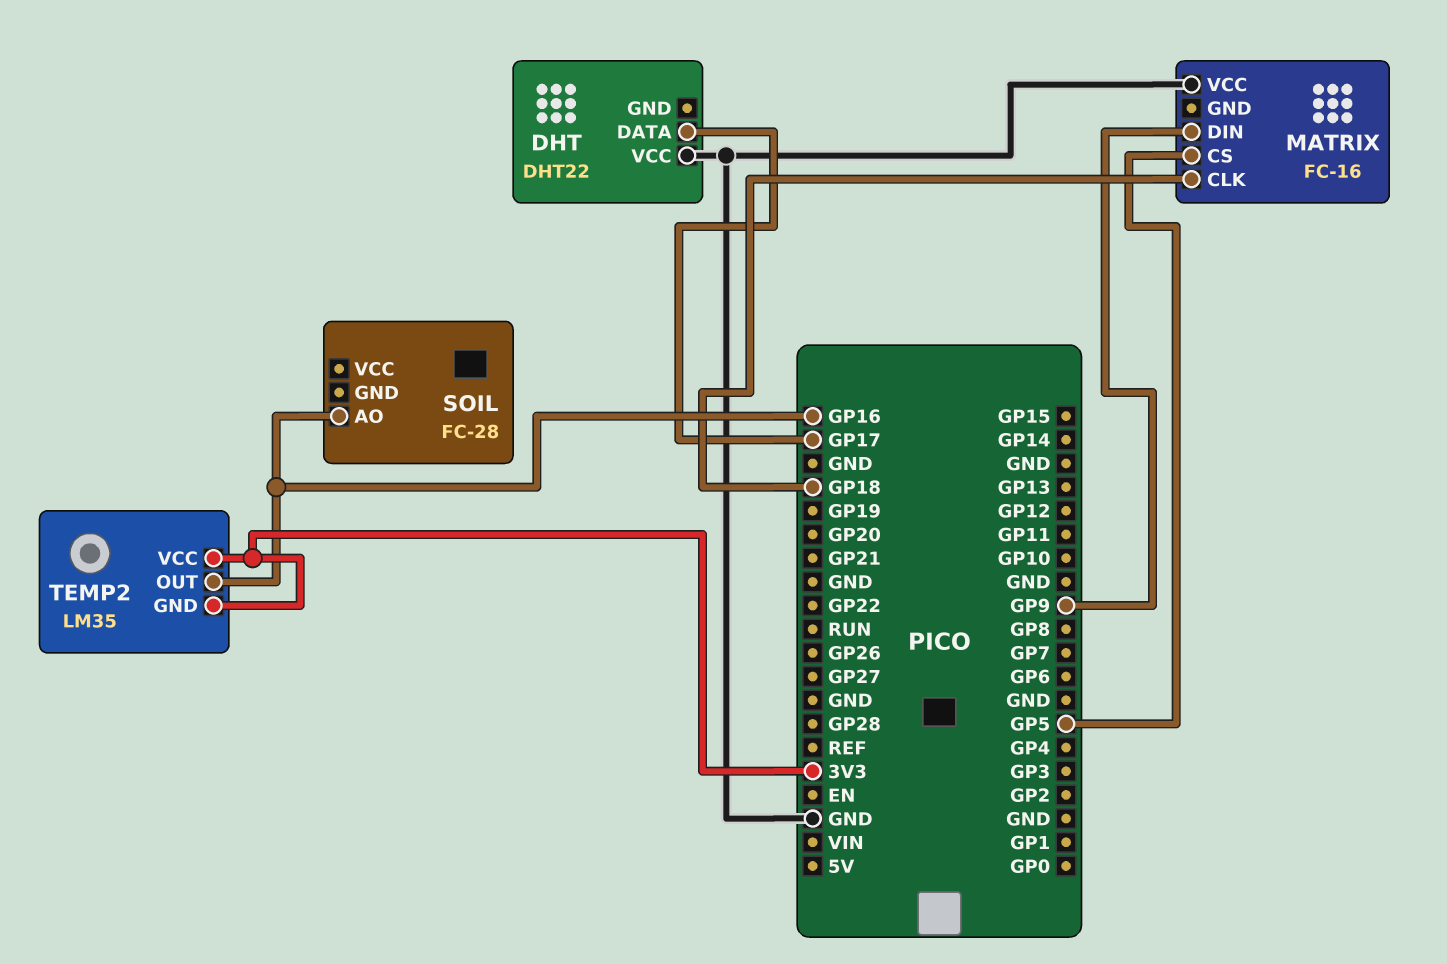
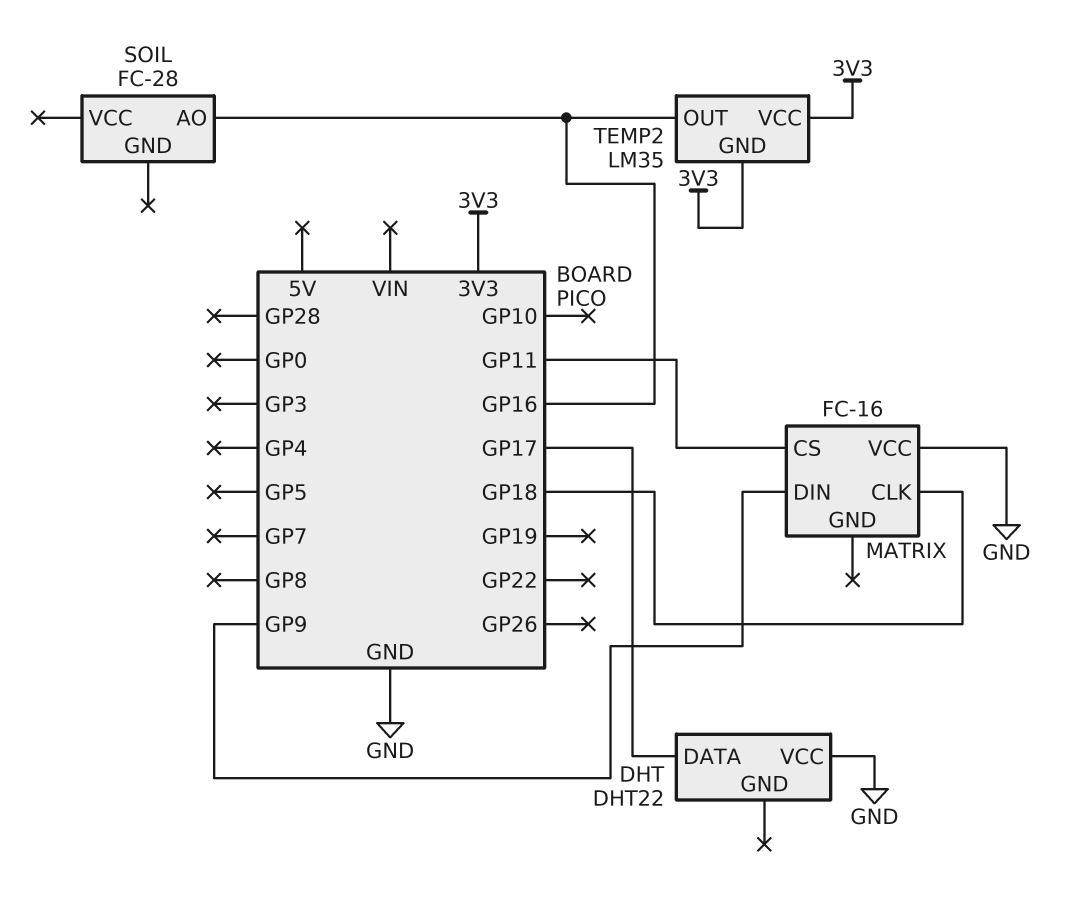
MATRIX pin CS: GP5 -> GP11

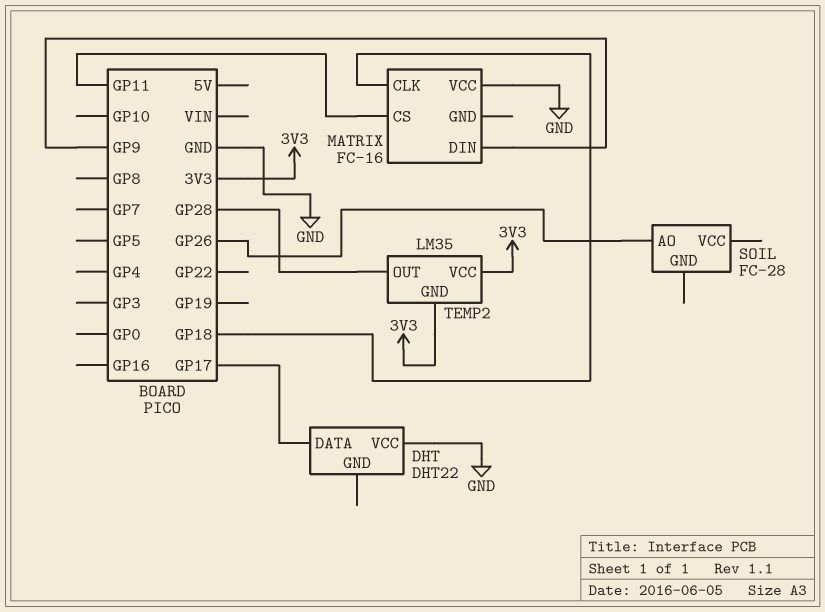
SOIL pin AO: GP16 -> GP26
TEMP2 pin OUT: GP16 -> GP28

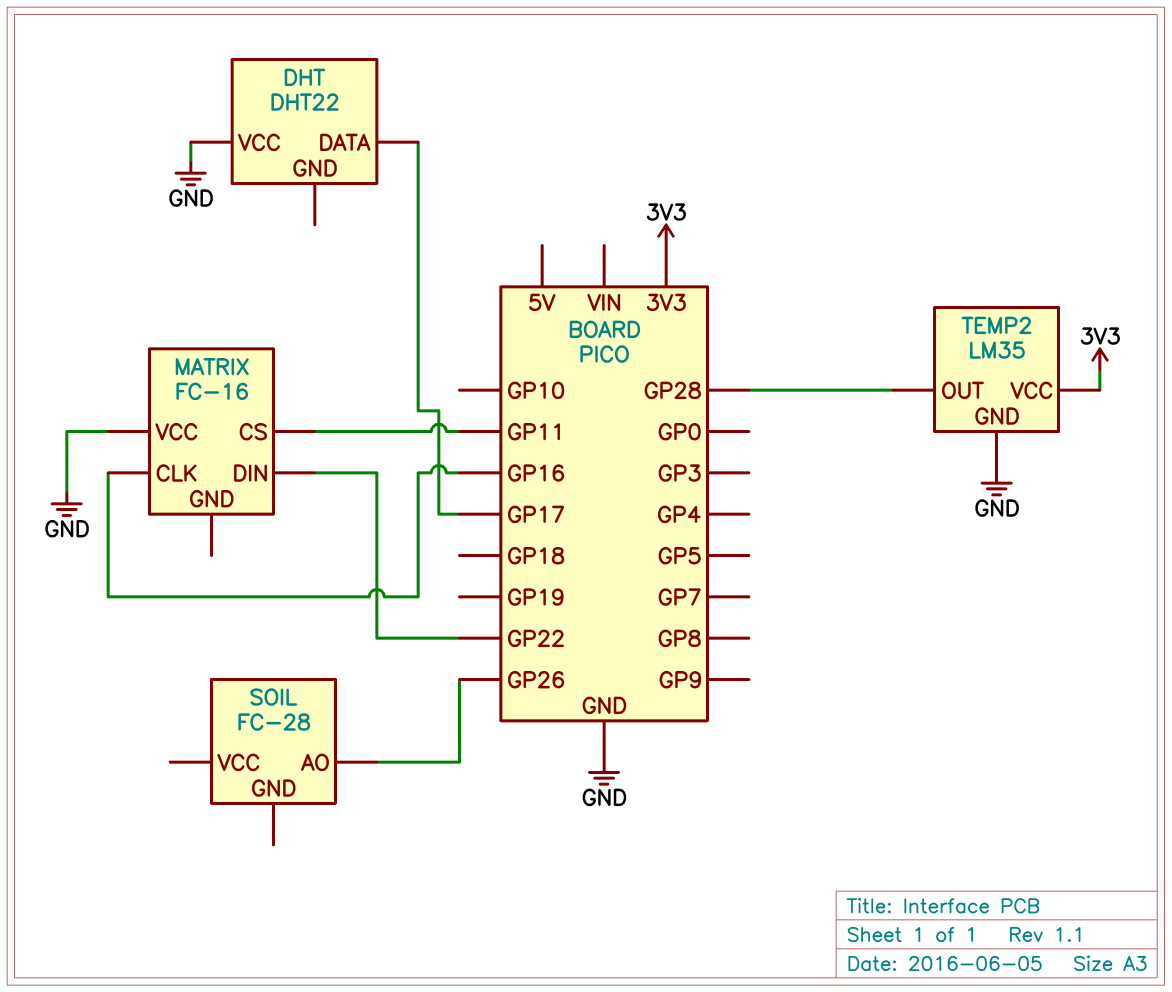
MATRIX pin CLK: GP18 -> GP16
MATRIX pin DIN: GP9 -> GP22
TEMP2 pin GND: 3V3 -> GND

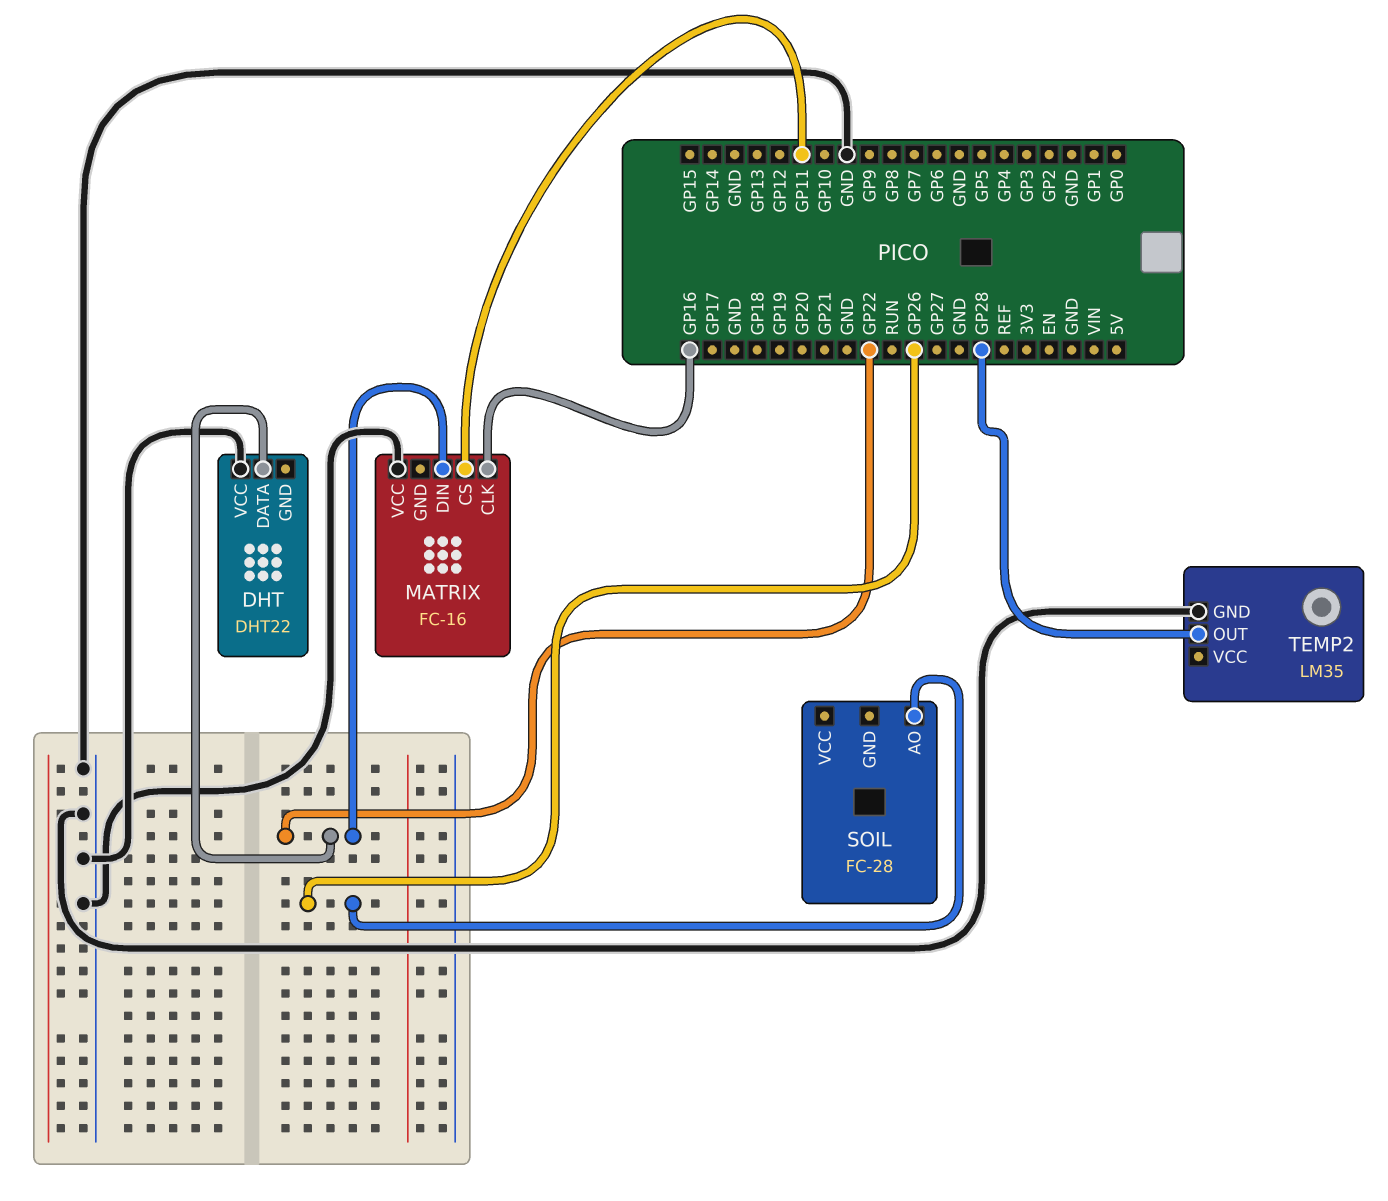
DHT pin DATA: GP17 -> GP22
TEMP2 pin VCC: 3V3 -> none

